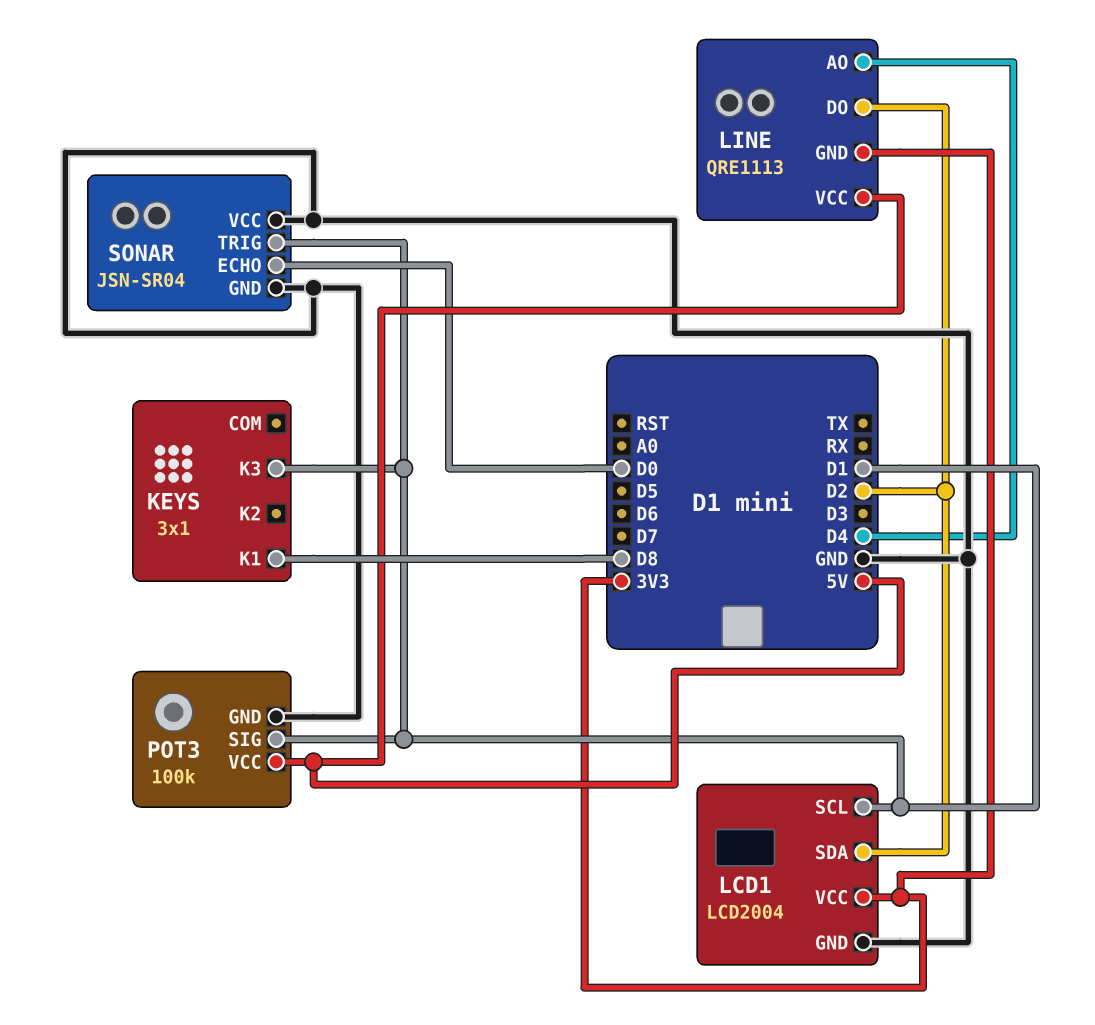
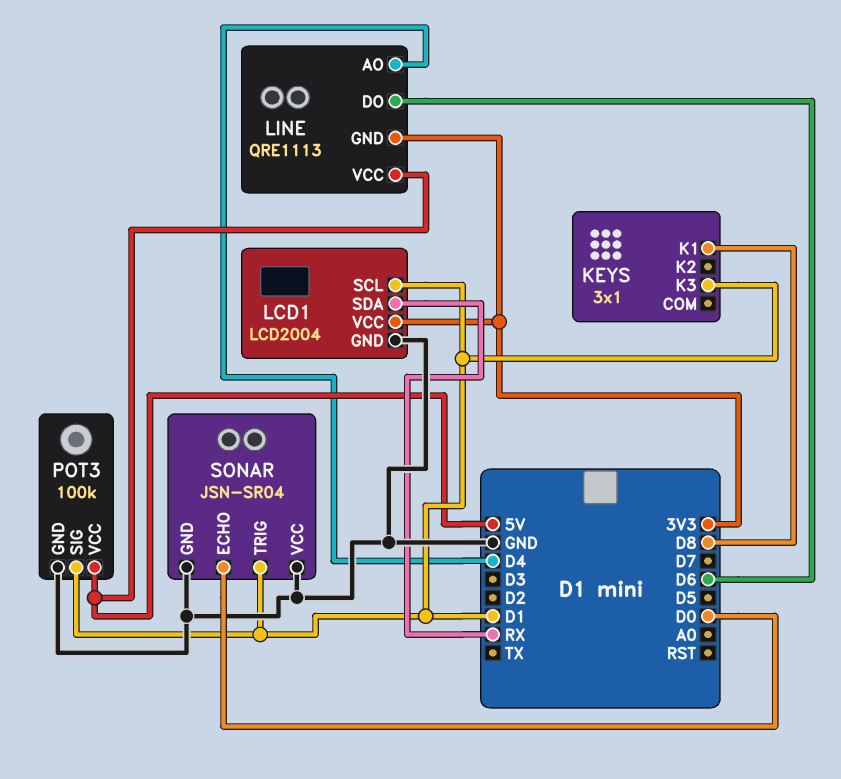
LCD1 pin SDA: D2 -> RX
LINE pin DO: D2 -> D6

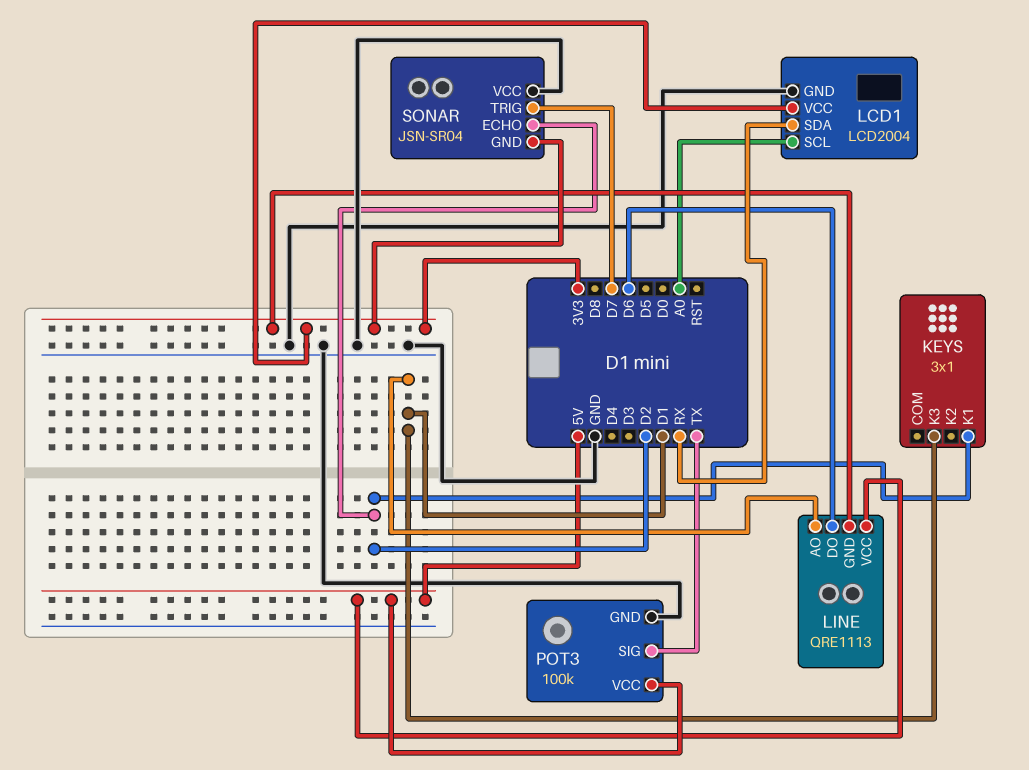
KEYS pin K1: D8 -> D2
LCD1 pin SCL: D1 -> A0
LINE pin AO: D4 -> D1
POT3 pin SIG: D1 -> TX
SONAR pin ECHO: D0 -> D2
SONAR pin GND: GND -> 3V3
SONAR pin TRIG: D1 -> D7

